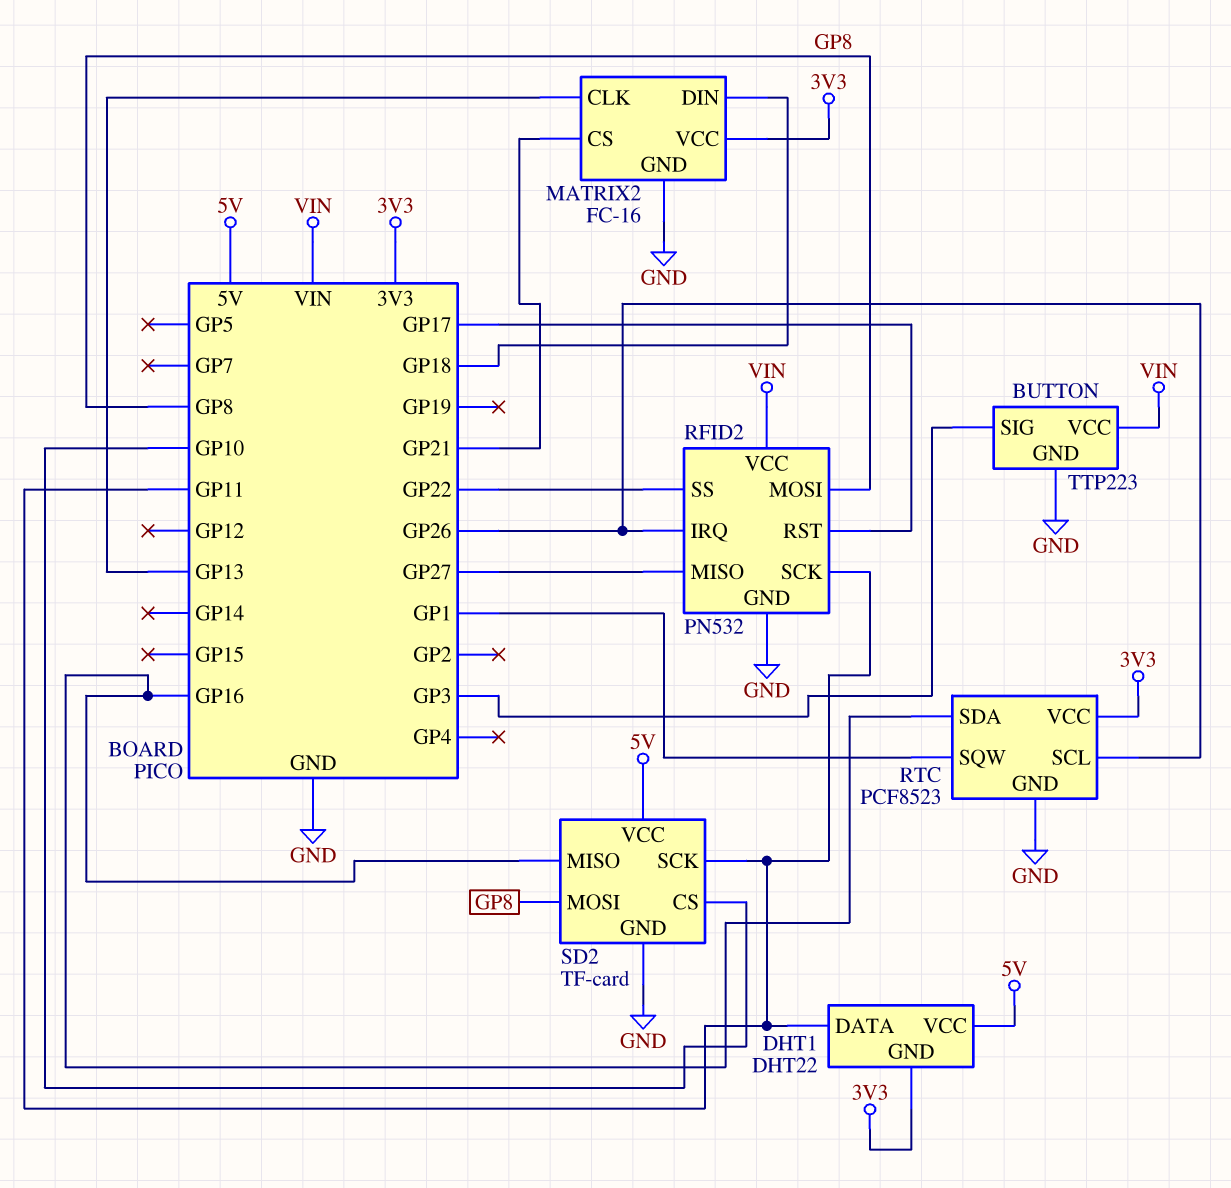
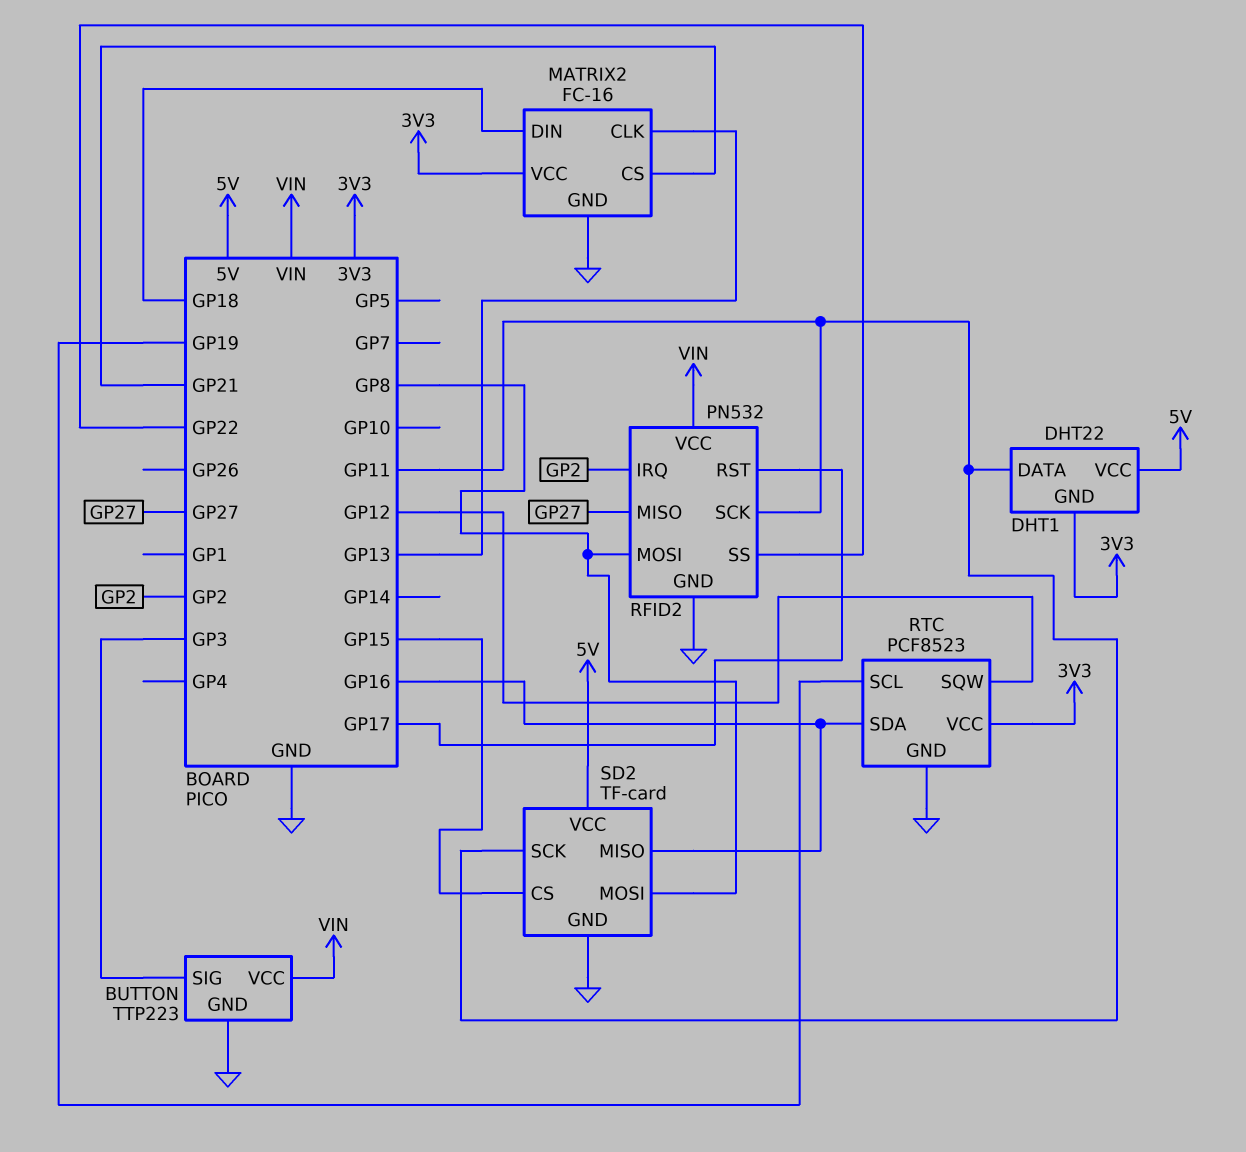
RFID2 pin IRQ: GP26 -> GP2
RTC pin SCL: GP26 -> GP19
RTC pin SQW: GP1 -> GP12
SD2 pin CS: GP10 -> GP15

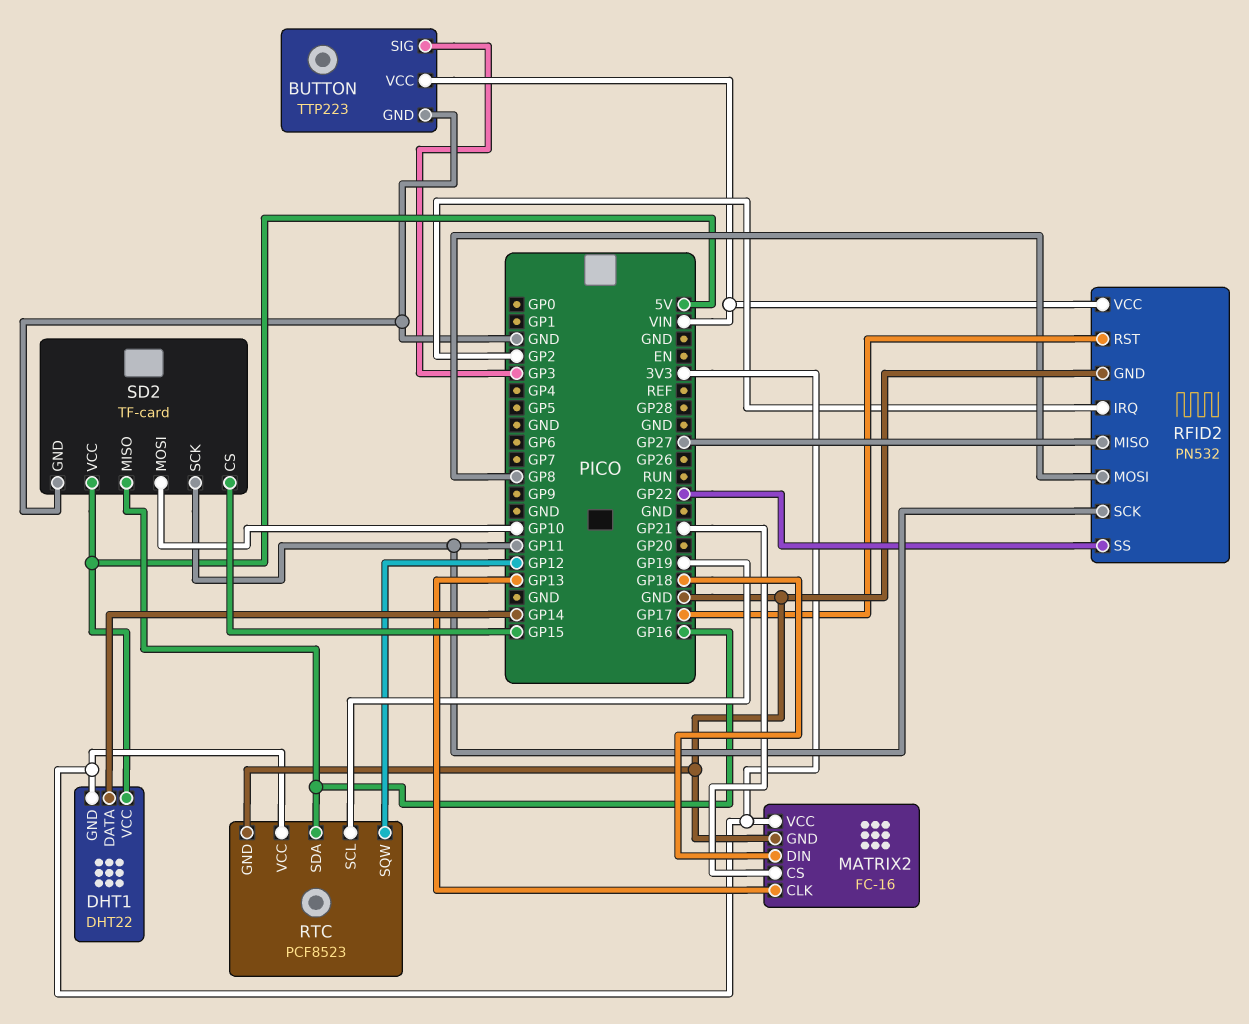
DHT1 pin DATA: GP11 -> GP14
SD2 pin MOSI: GP8 -> GP10

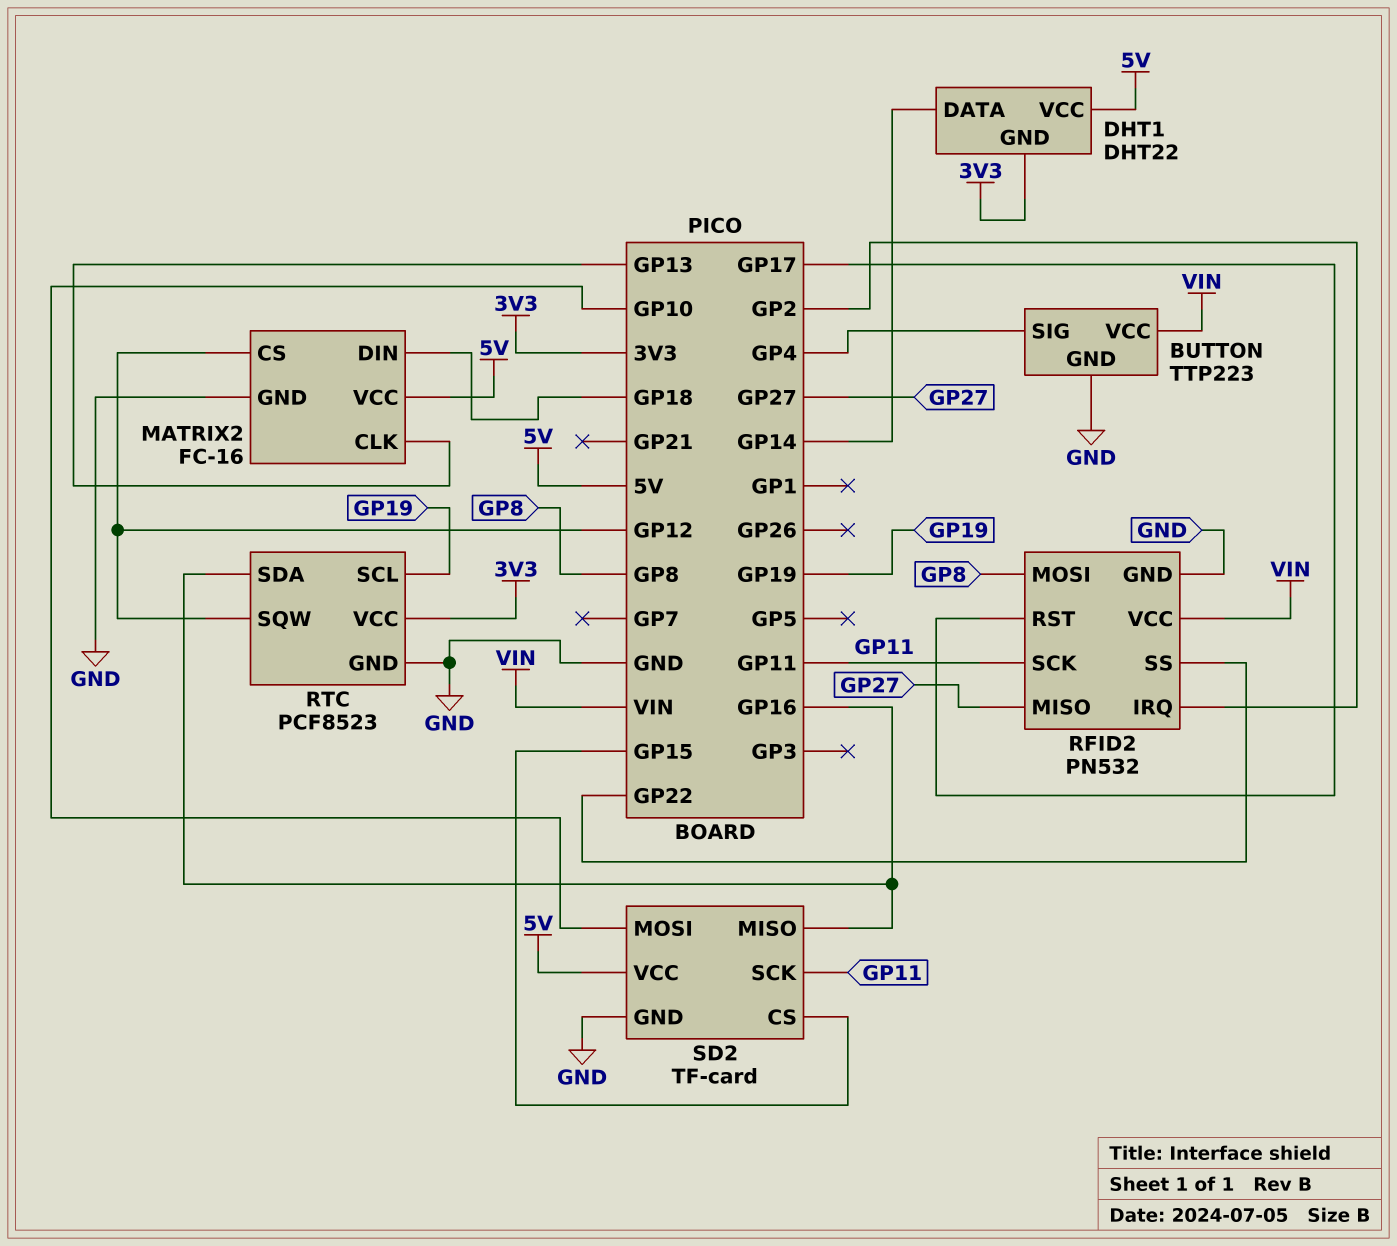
BUTTON pin SIG: GP3 -> GP4
MATRIX2 pin CS: GP21 -> GP12
MATRIX2 pin VCC: 3V3 -> 5V

